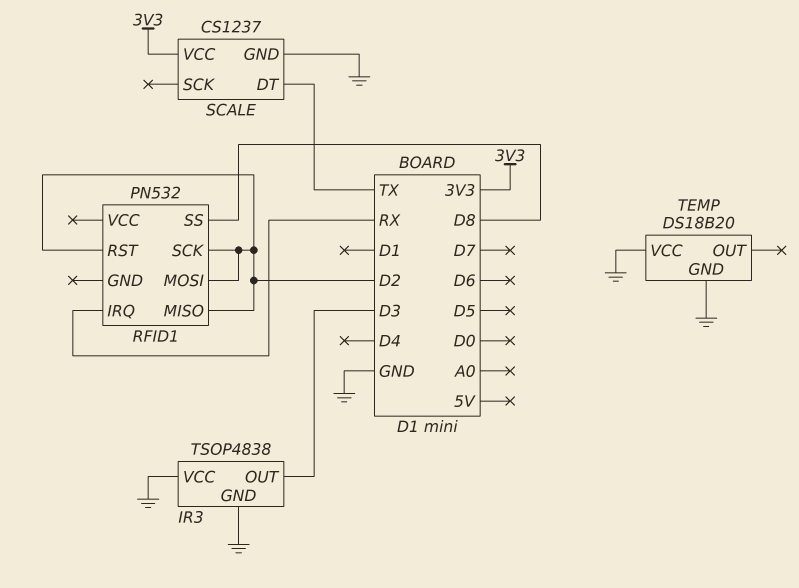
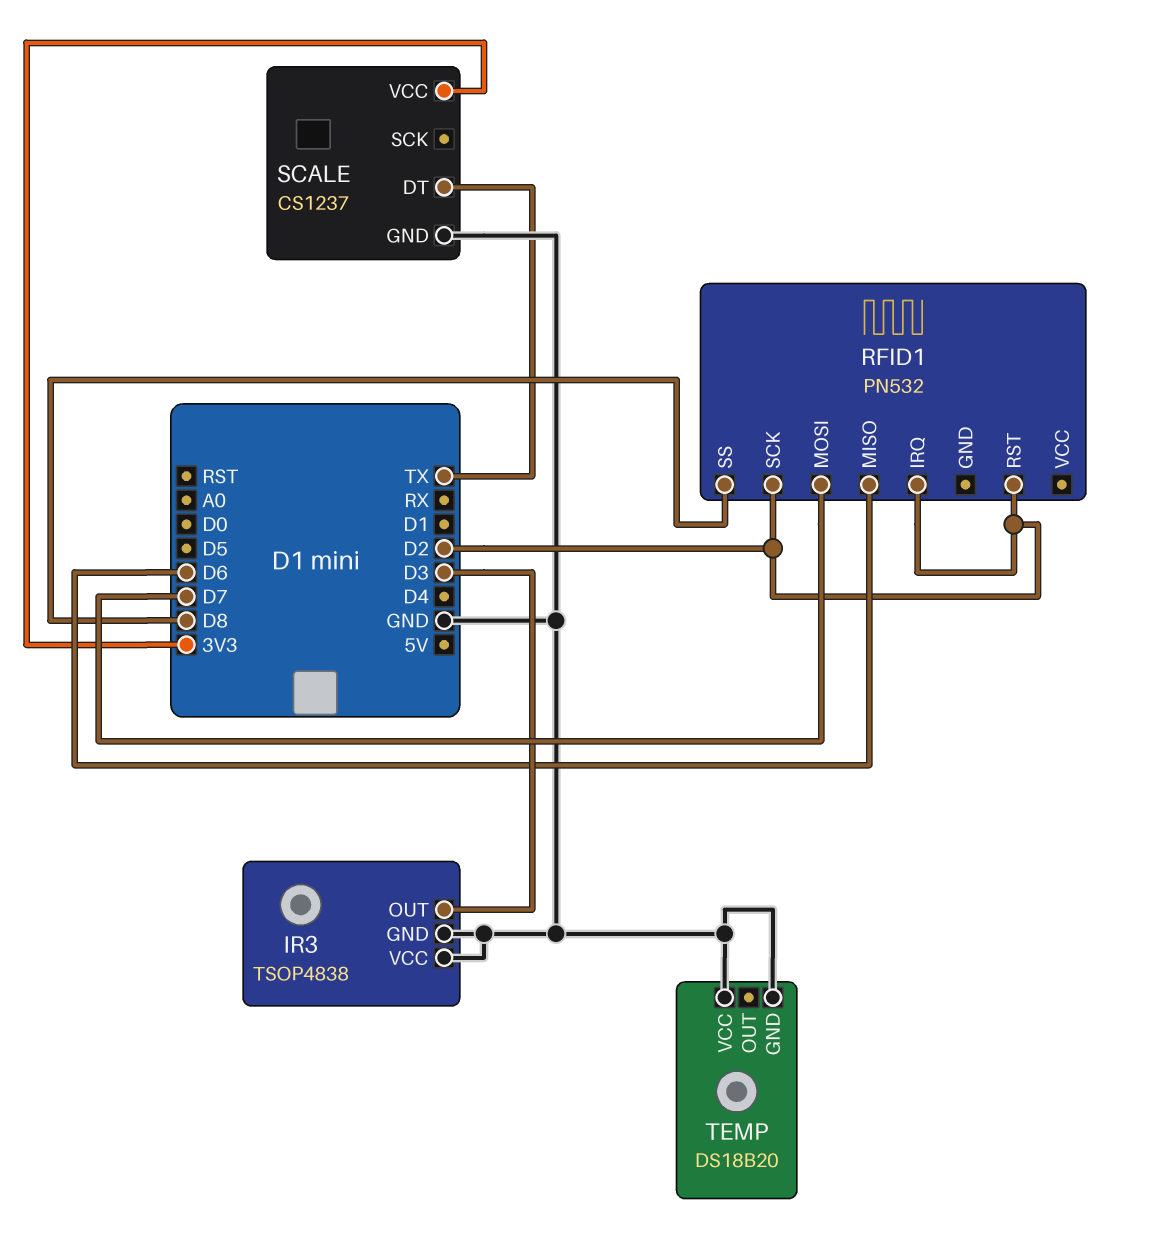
RFID1 pin IRQ: RX -> D2
RFID1 pin MISO: D2 -> D6
RFID1 pin MOSI: D2 -> D7

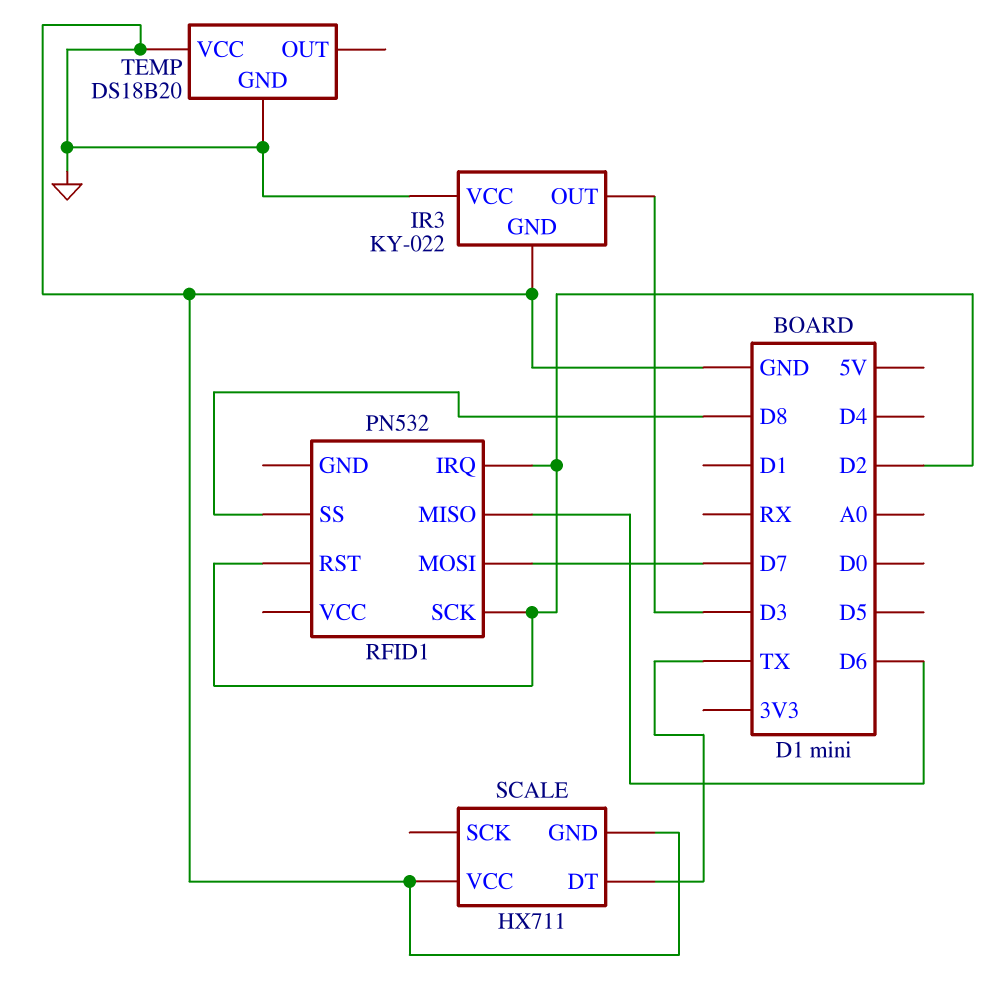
IR3: TSOP4838 -> KY-022
SCALE: CS1237 -> HX711
SCALE pin VCC: 3V3 -> GND

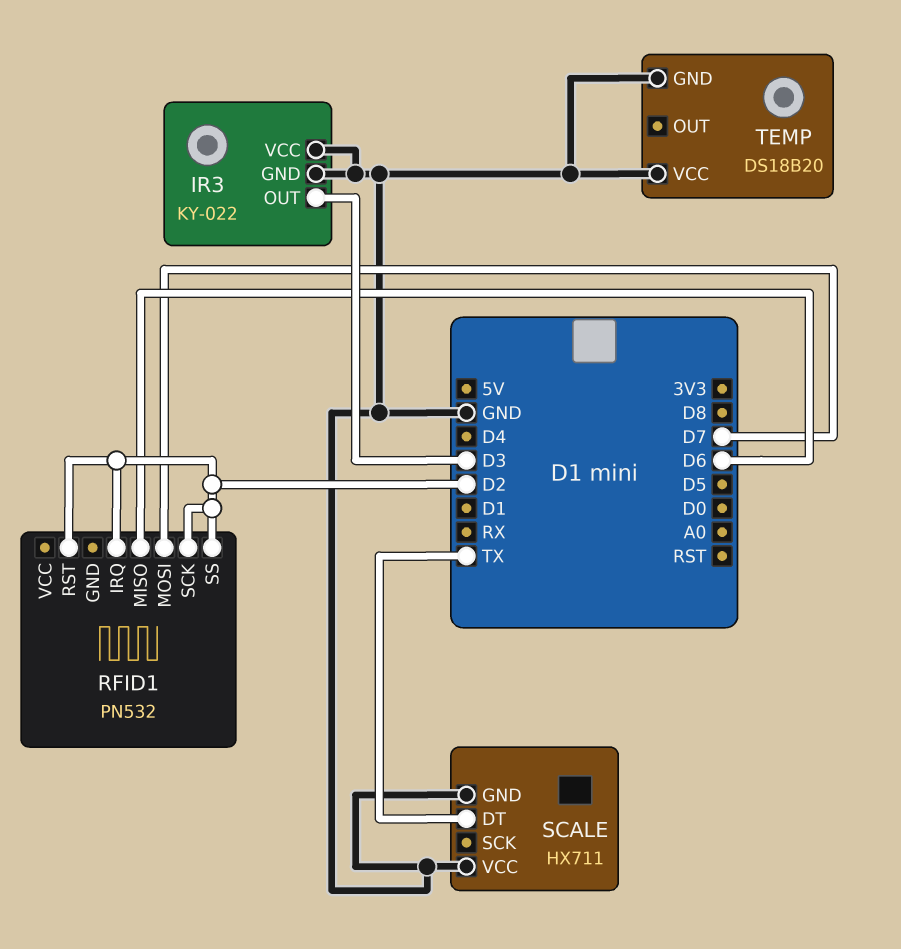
RFID1 pin SS: D8 -> D2

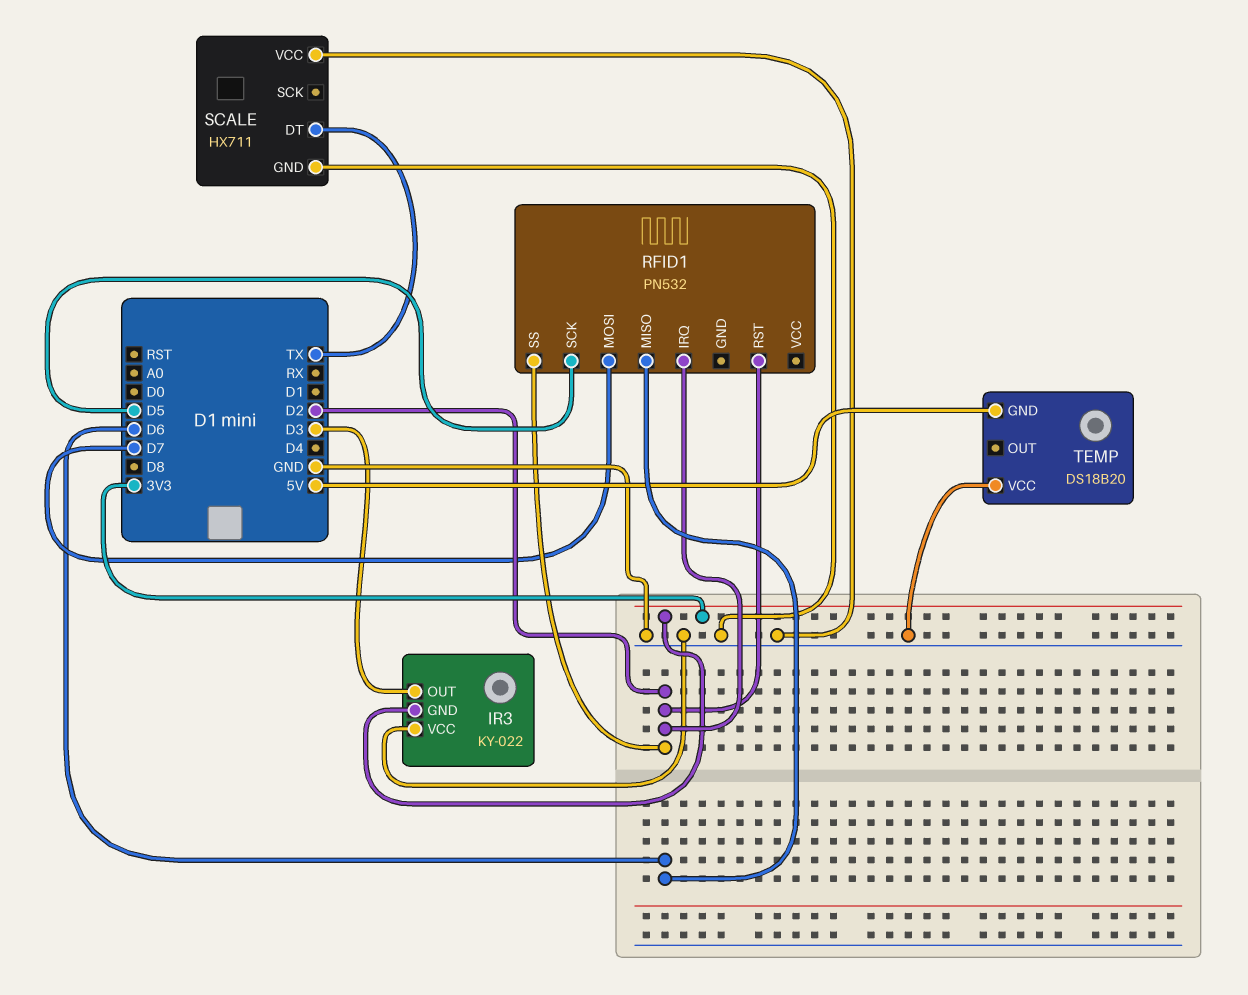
IR3 pin GND: GND -> 3V3
RFID1 pin SCK: D2 -> D5
TEMP pin GND: GND -> 5V

